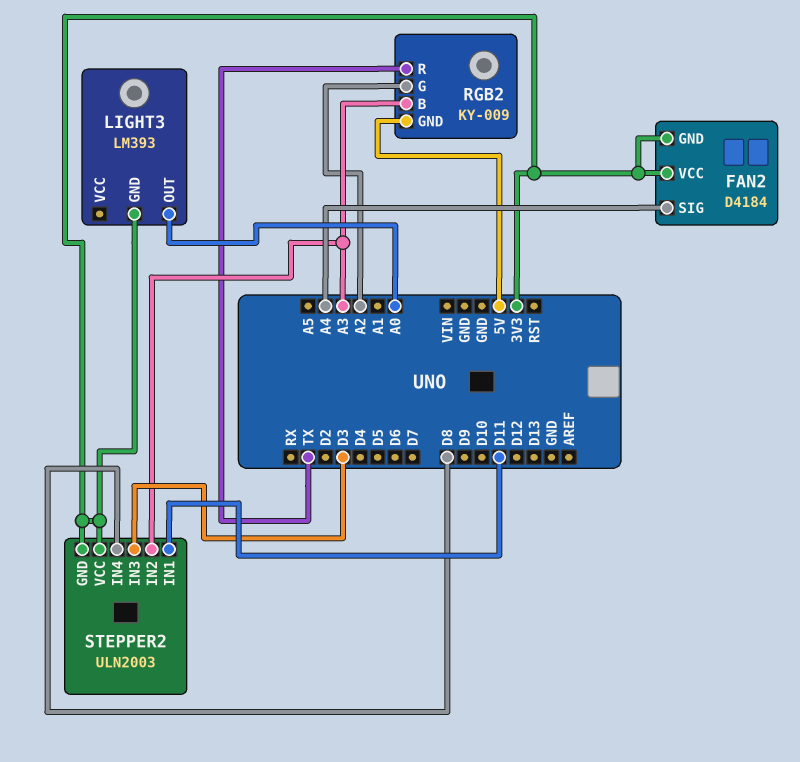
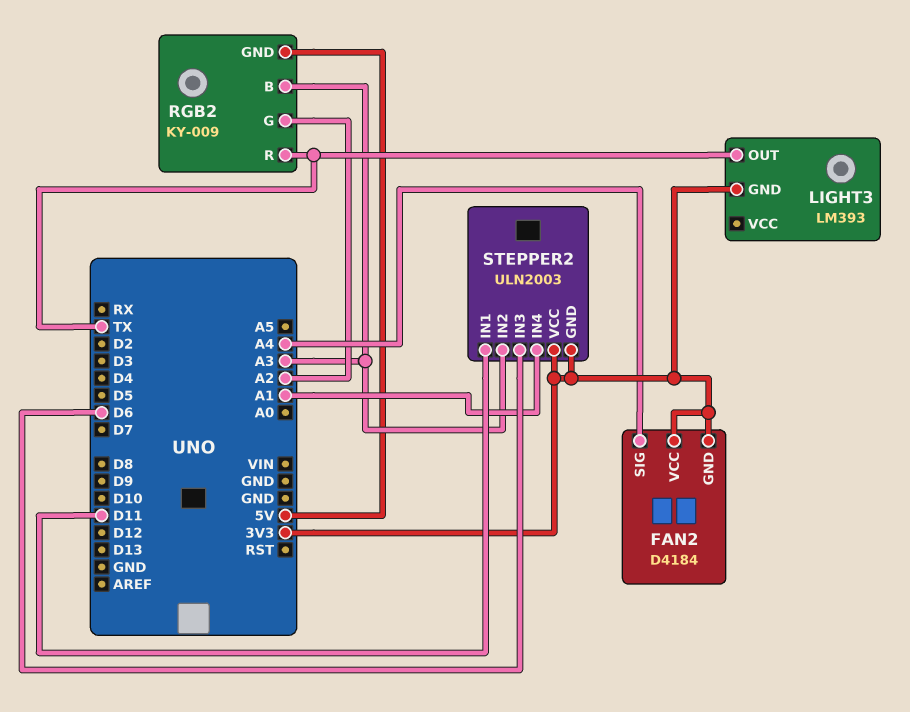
LIGHT3 pin OUT: A0 -> TX
STEPPER2 pin IN3: D3 -> D6
STEPPER2 pin IN4: D8 -> A1

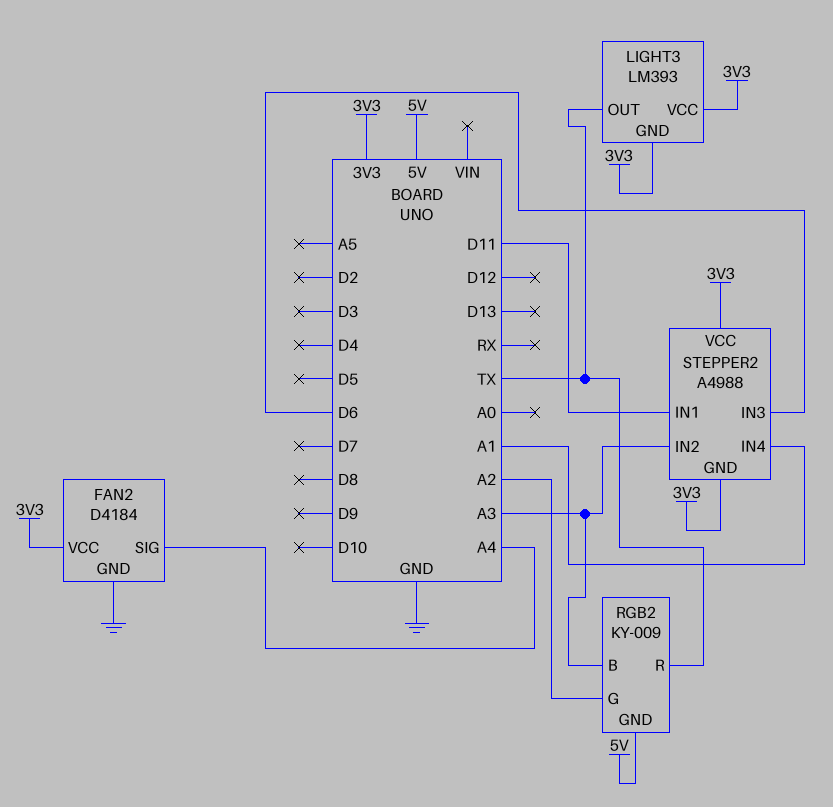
FAN2 pin GND: 3V3 -> GND
LIGHT3 pin VCC: none -> 3V3
STEPPER2: ULN2003 -> A4988

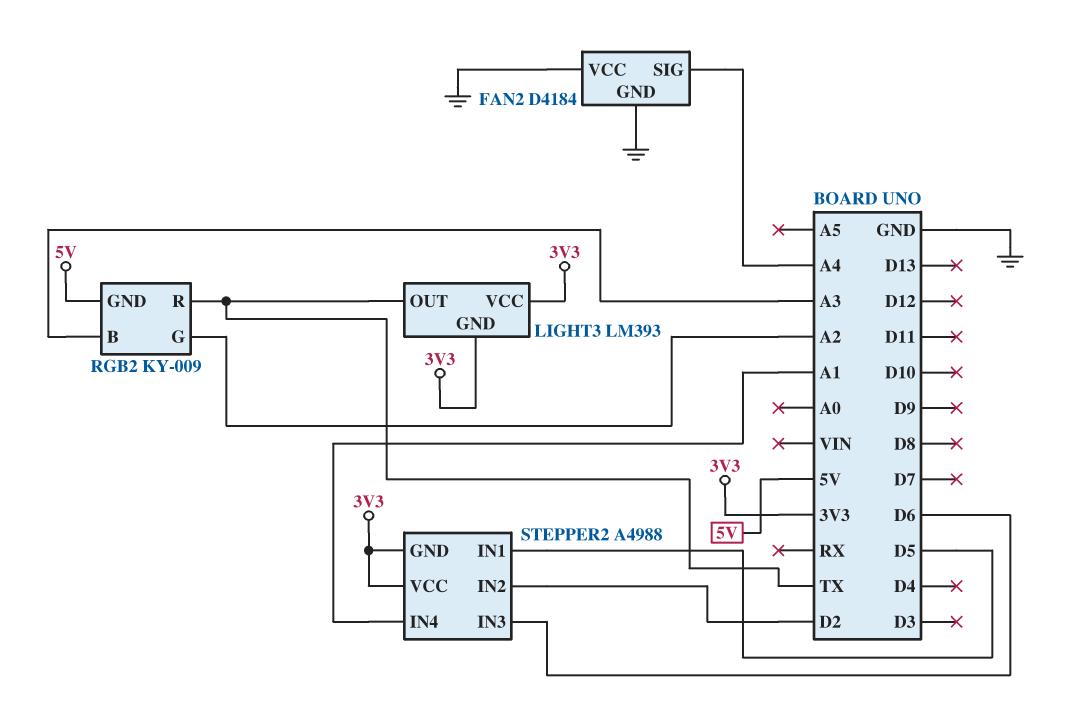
FAN2 pin VCC: 3V3 -> GND
STEPPER2 pin IN1: D11 -> D5
STEPPER2 pin IN2: A3 -> D2

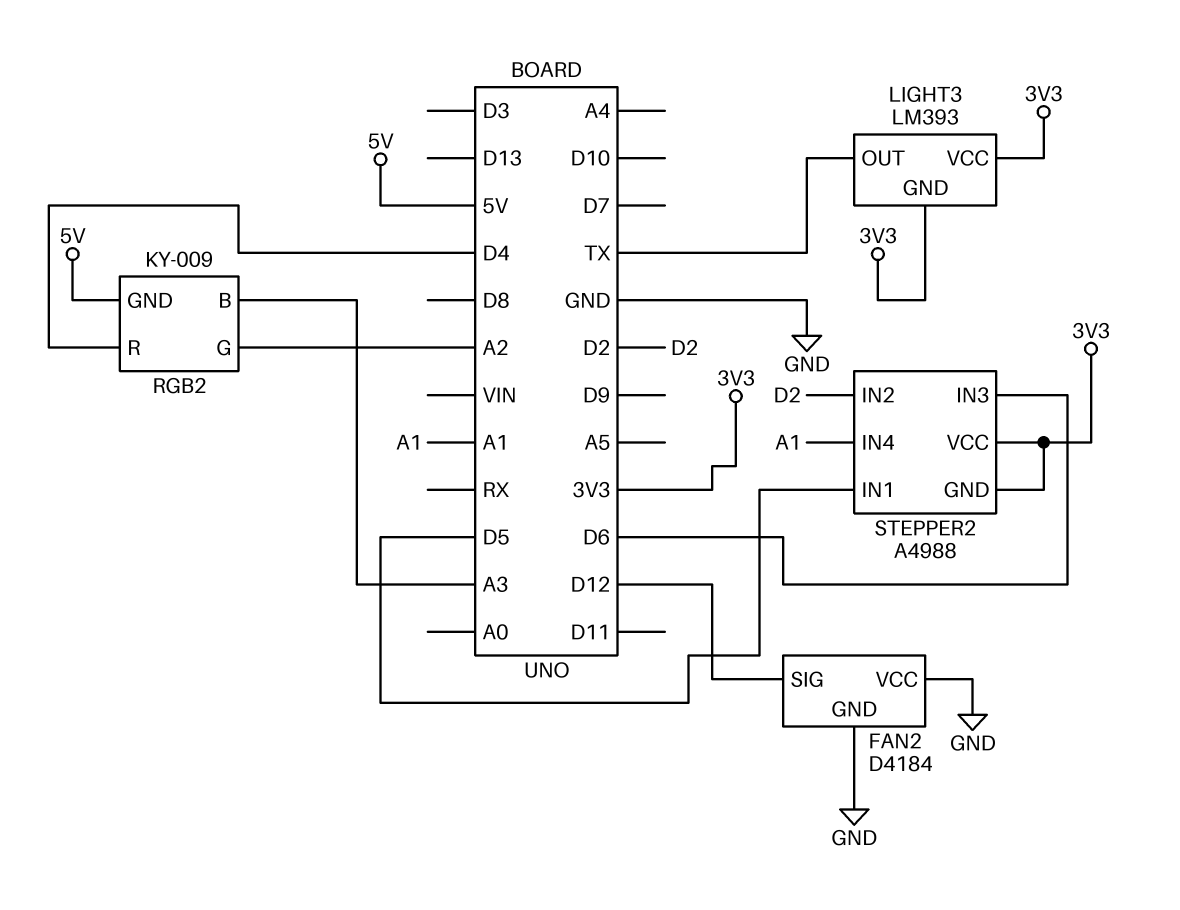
FAN2 pin SIG: A4 -> D12
RGB2 pin R: TX -> D4

